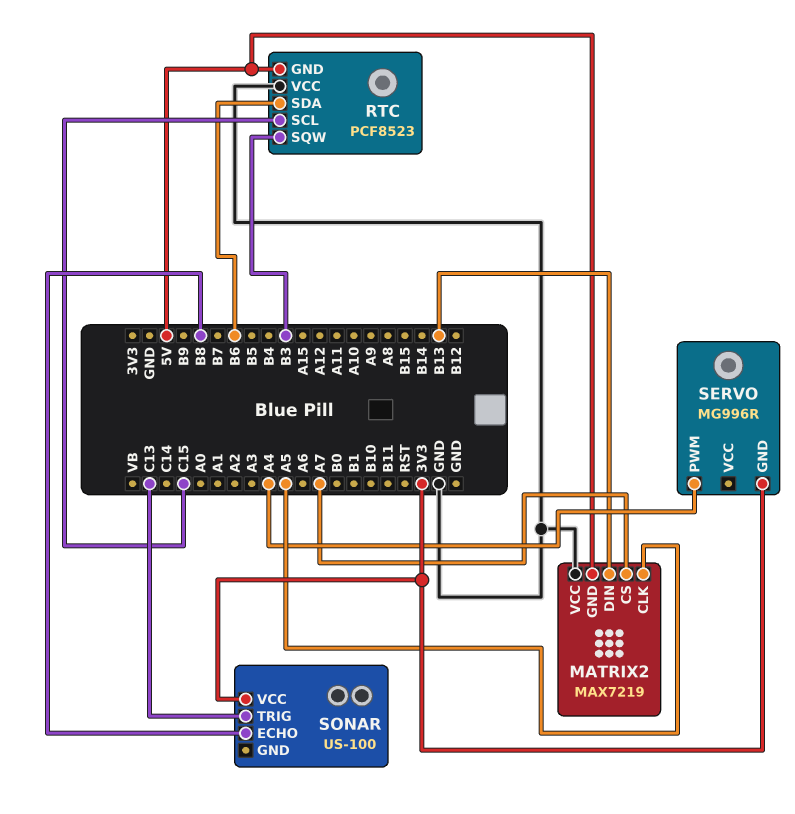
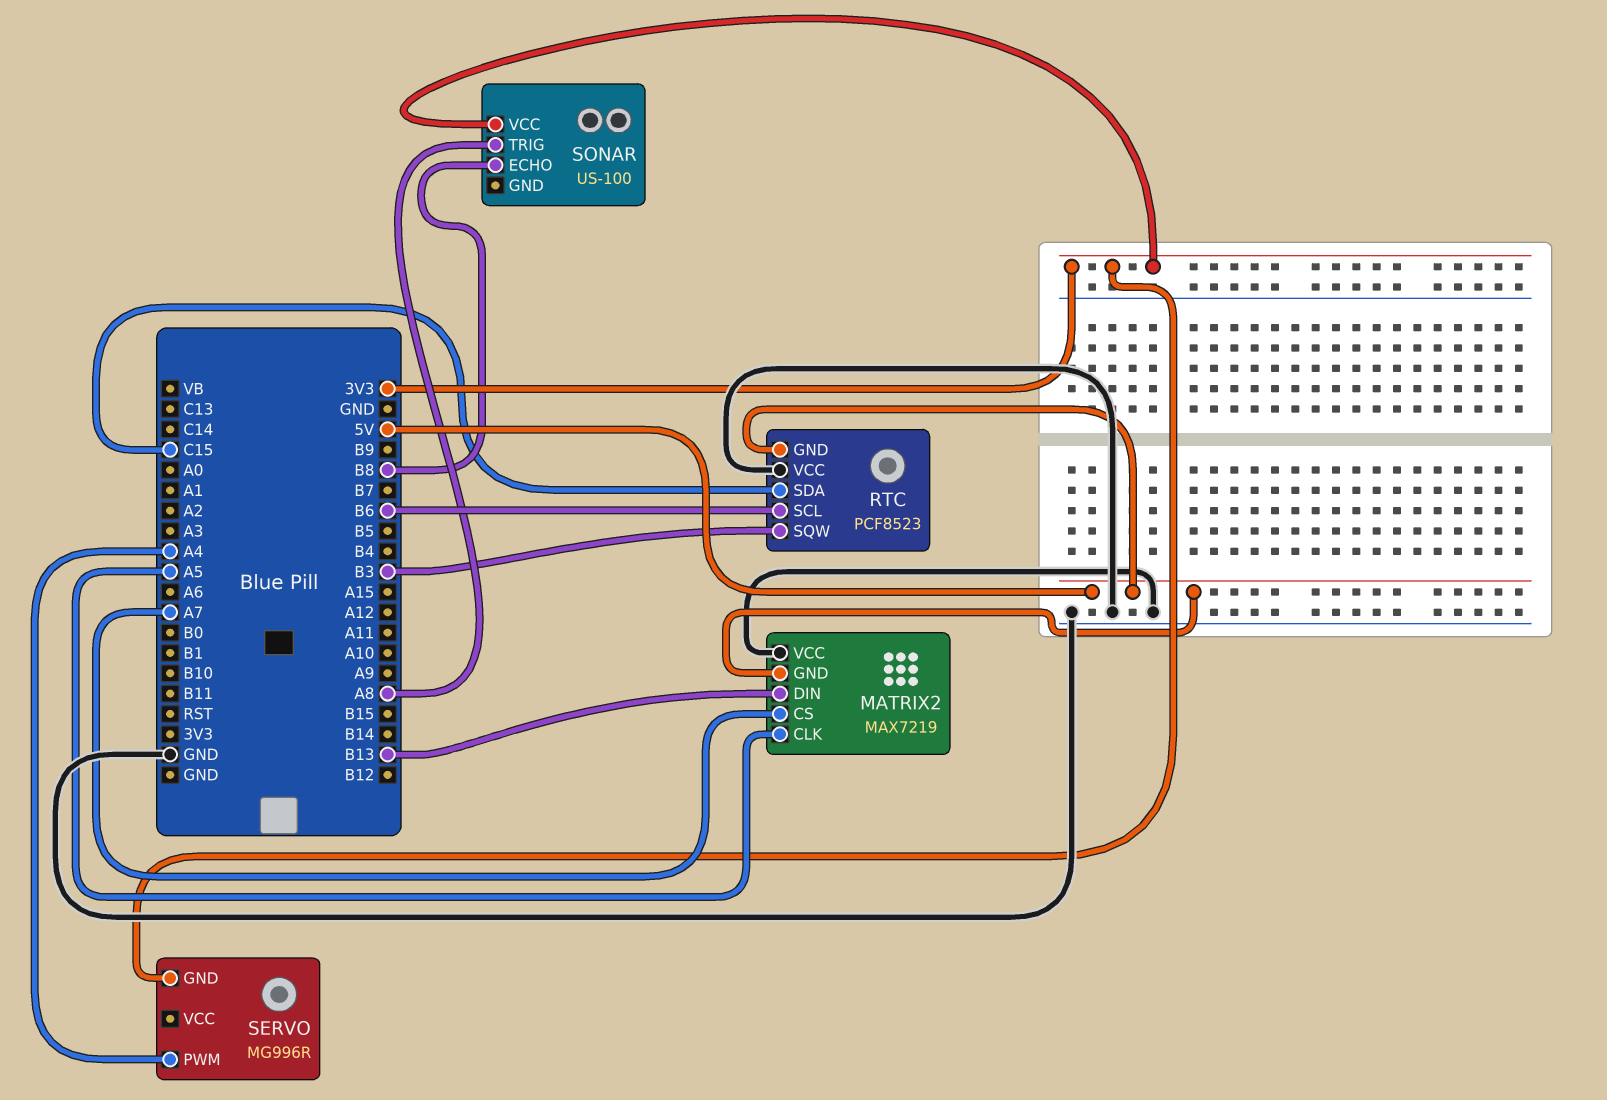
RTC pin SCL: C15 -> B6
RTC pin SDA: B6 -> C15
SONAR pin TRIG: C13 -> A8

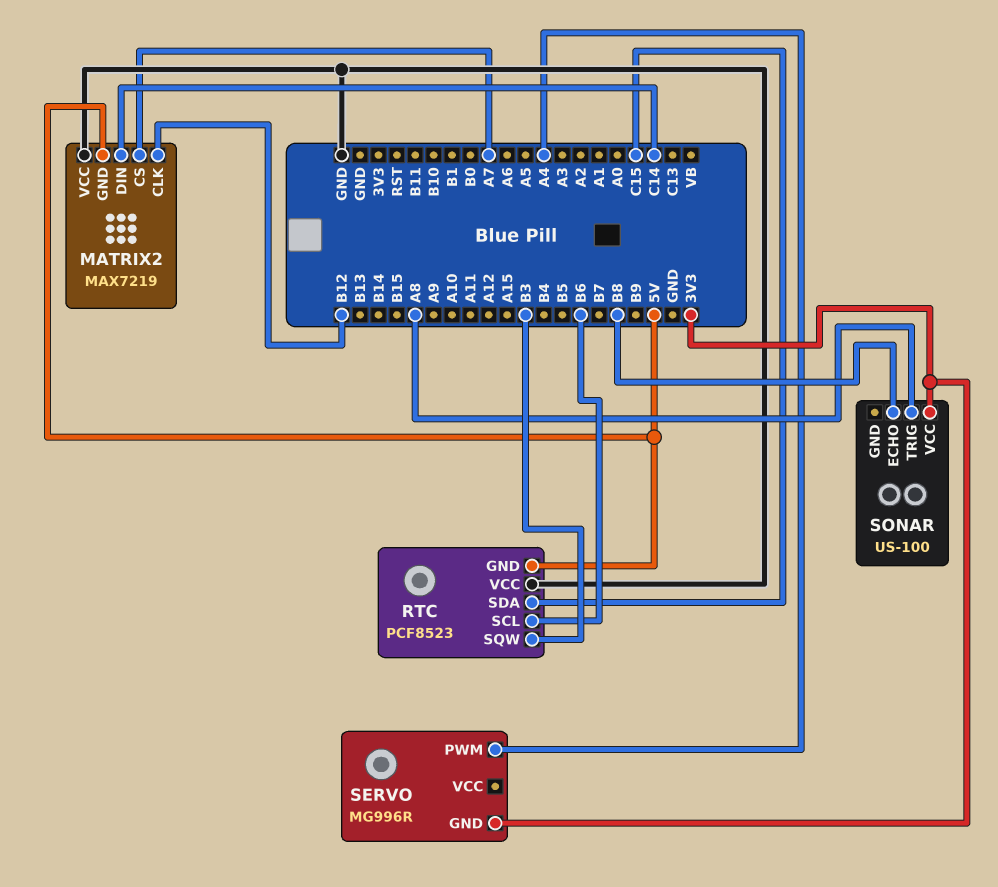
MATRIX2 pin CLK: A5 -> B12
MATRIX2 pin DIN: B13 -> C14

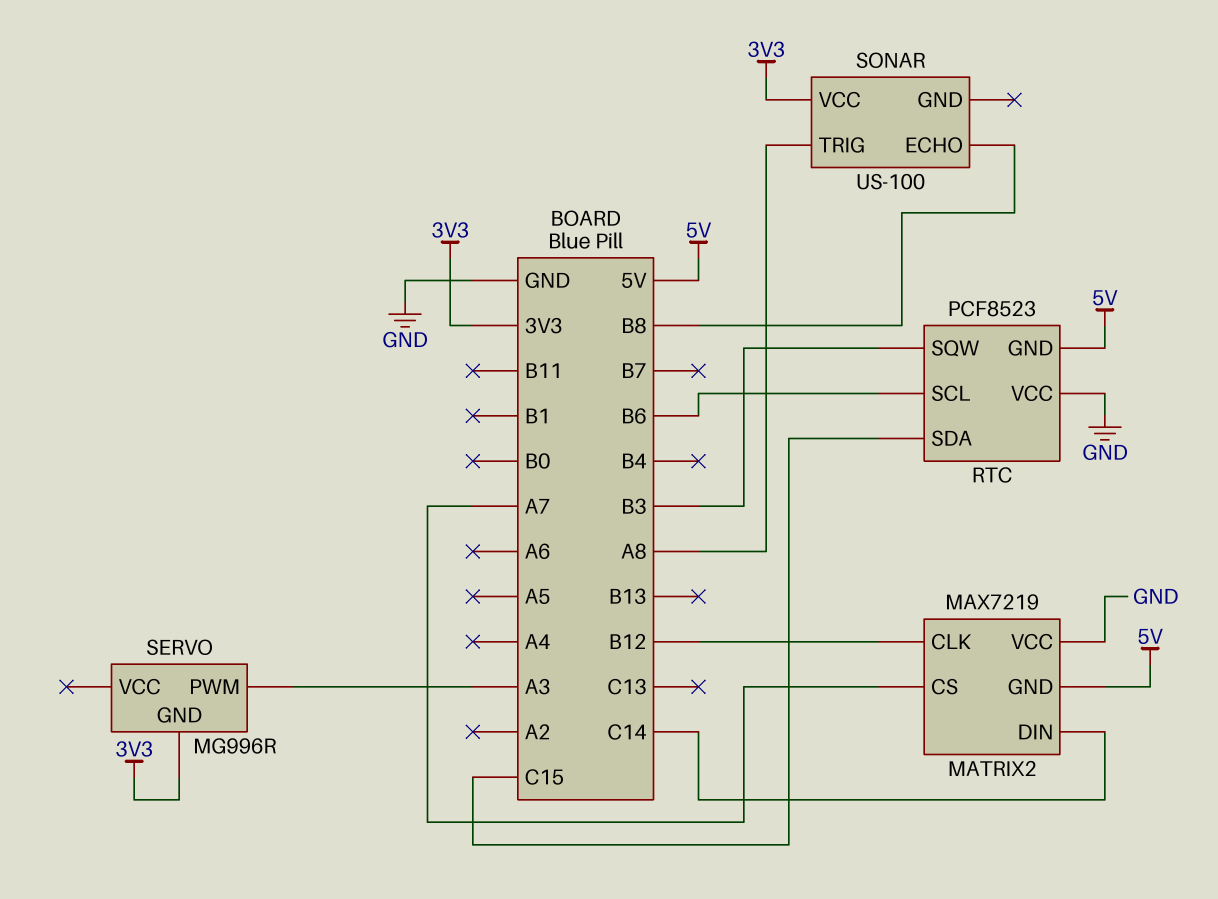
SERVO pin PWM: A4 -> A3

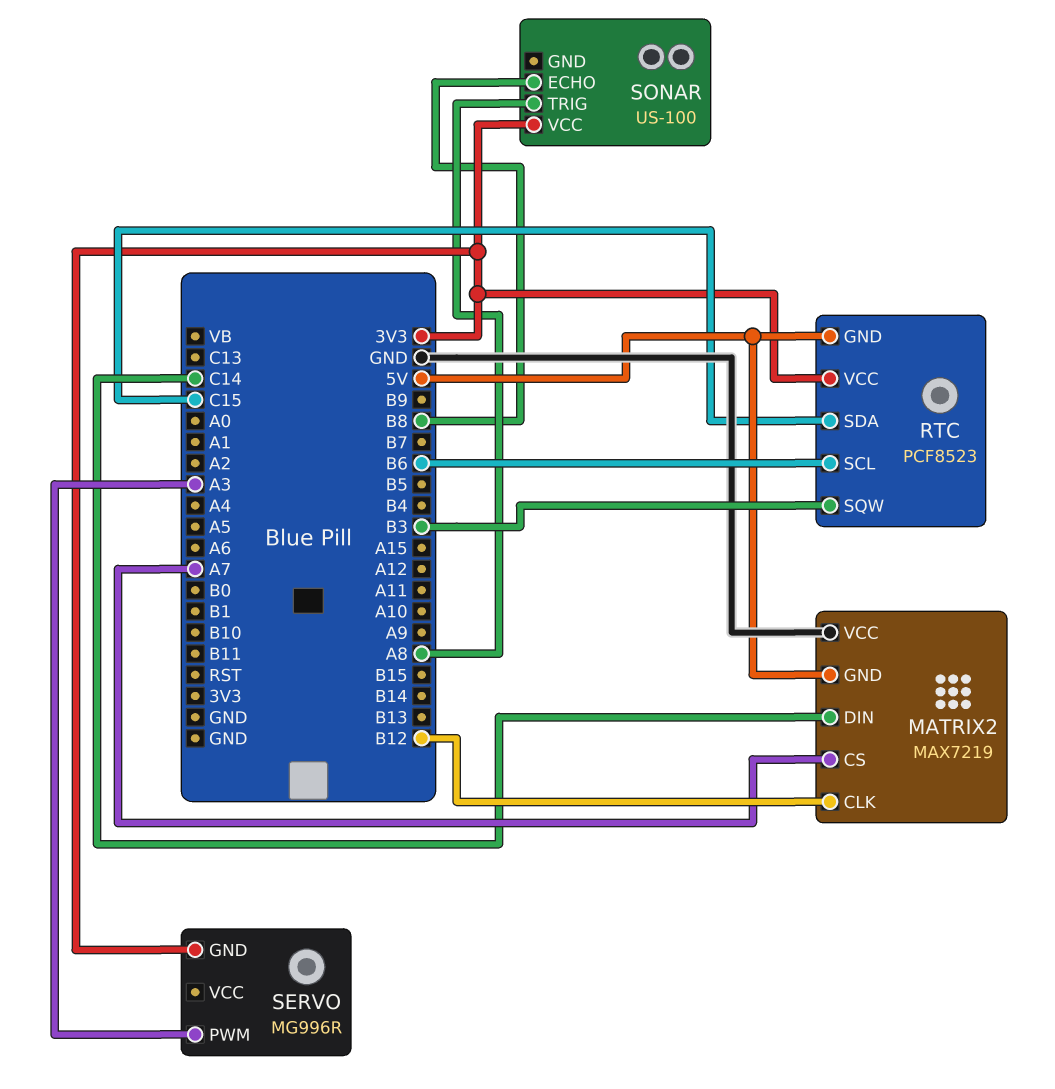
RTC pin VCC: GND -> 3V3

